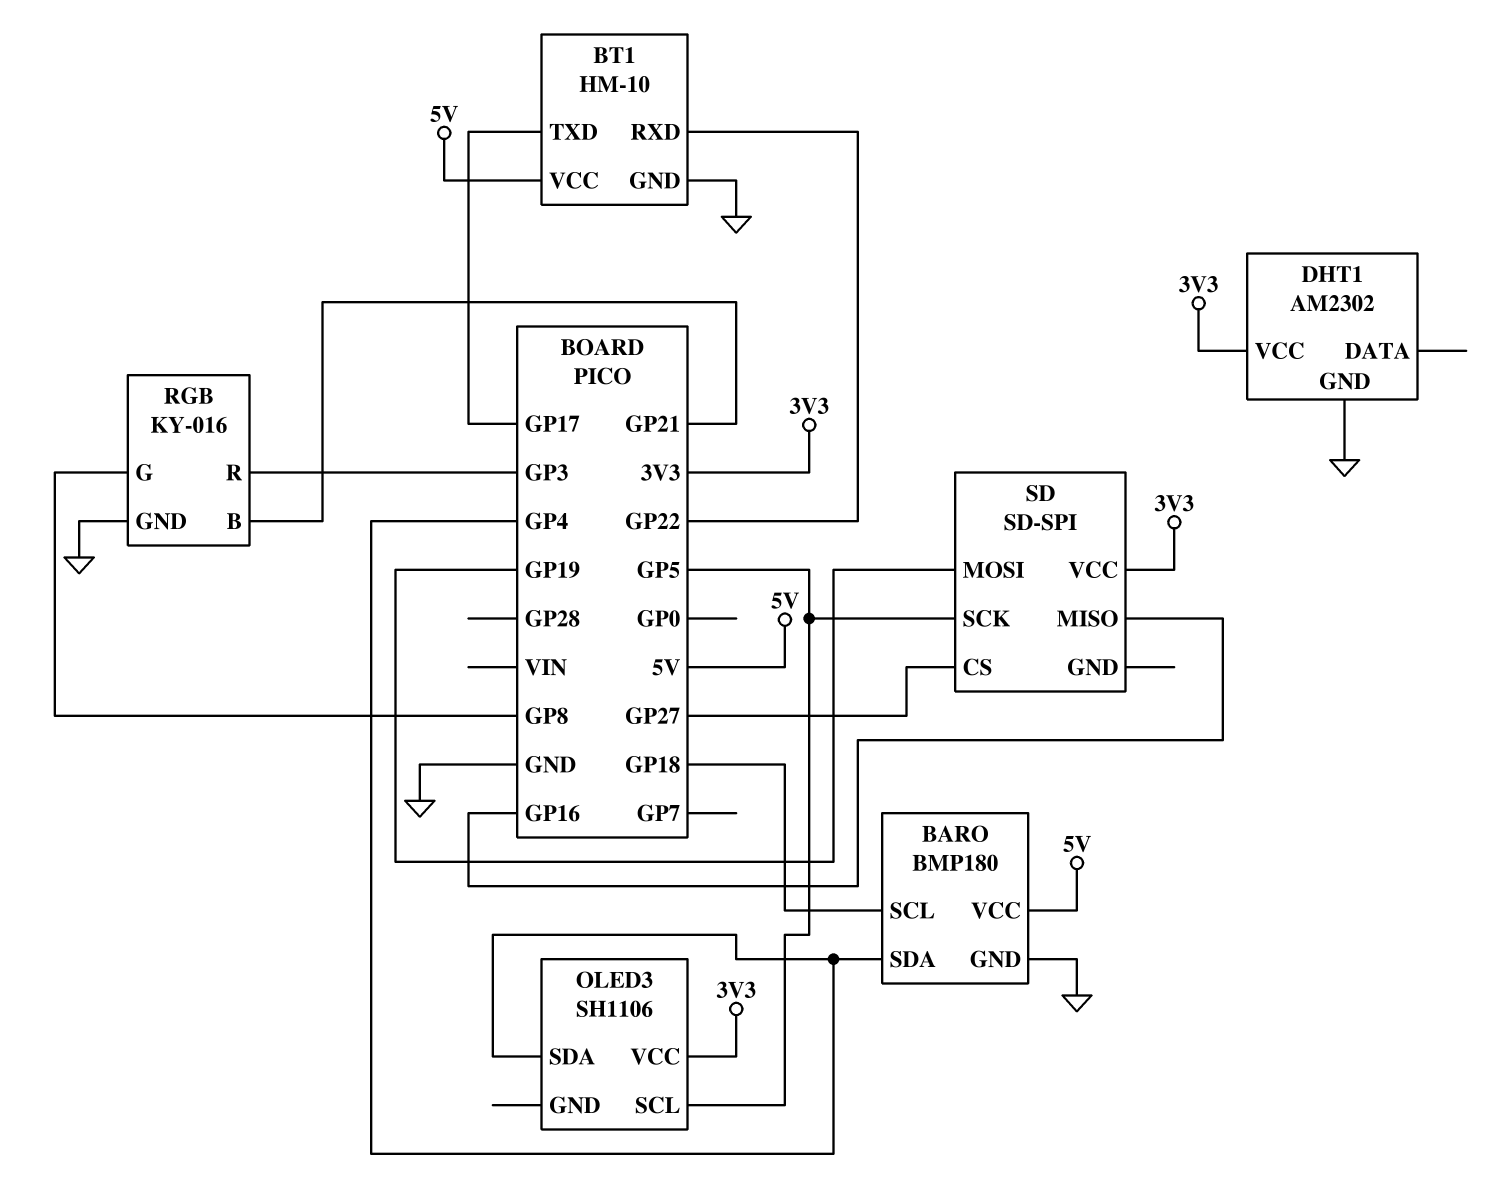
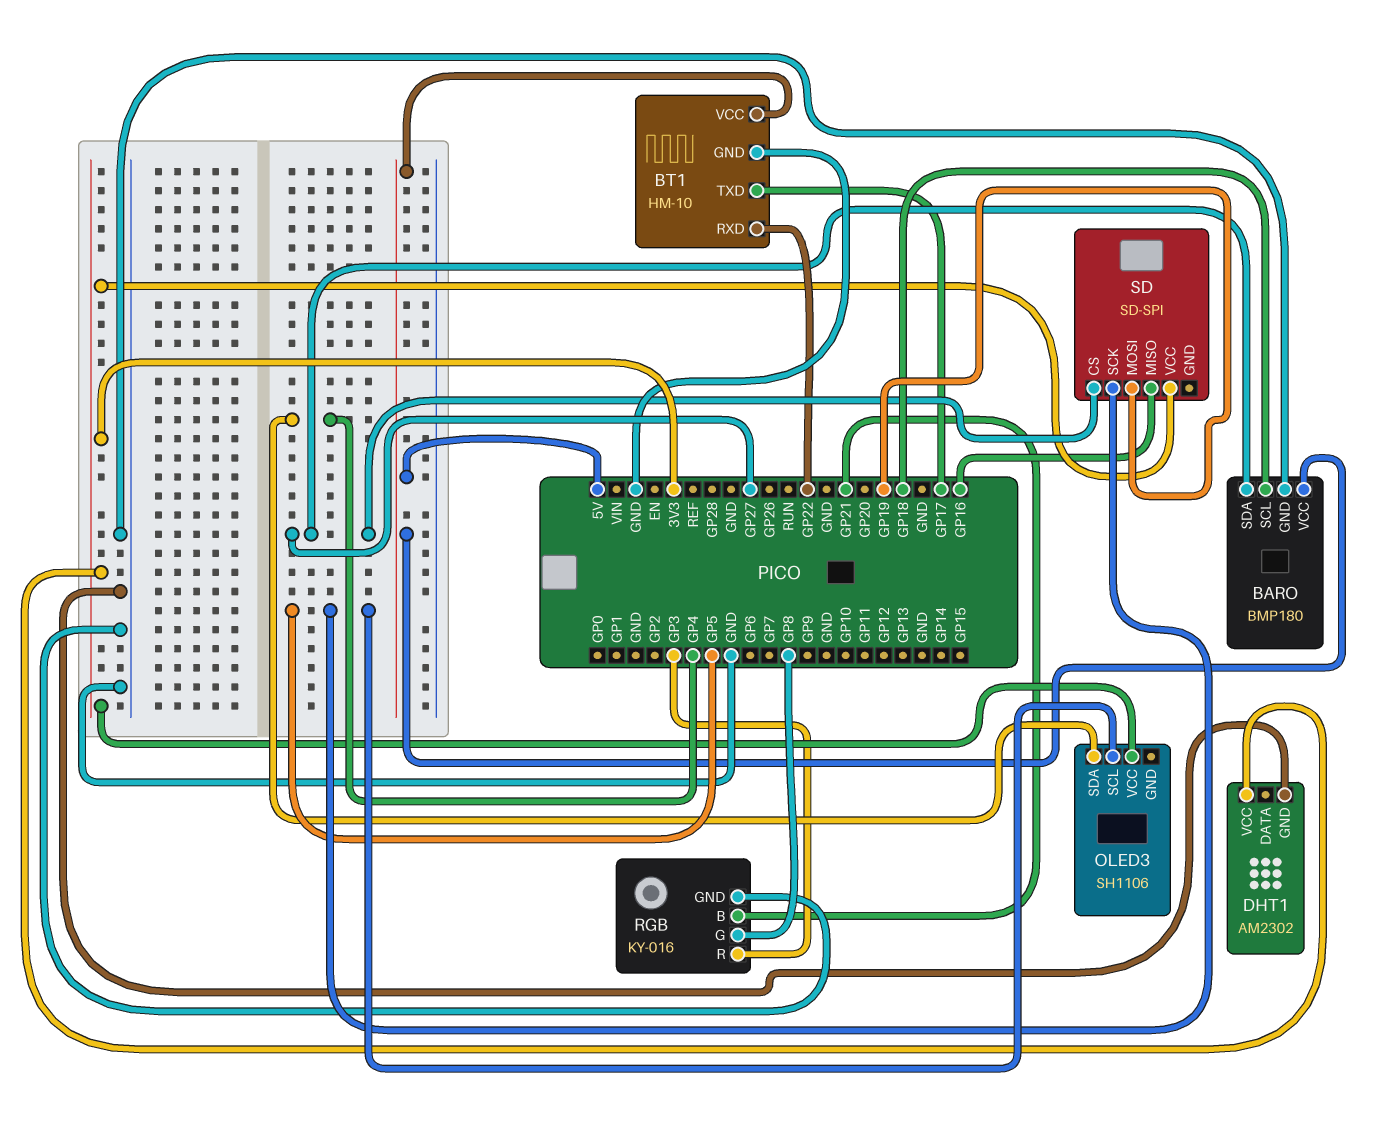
BARO pin SDA: GP4 -> GP27

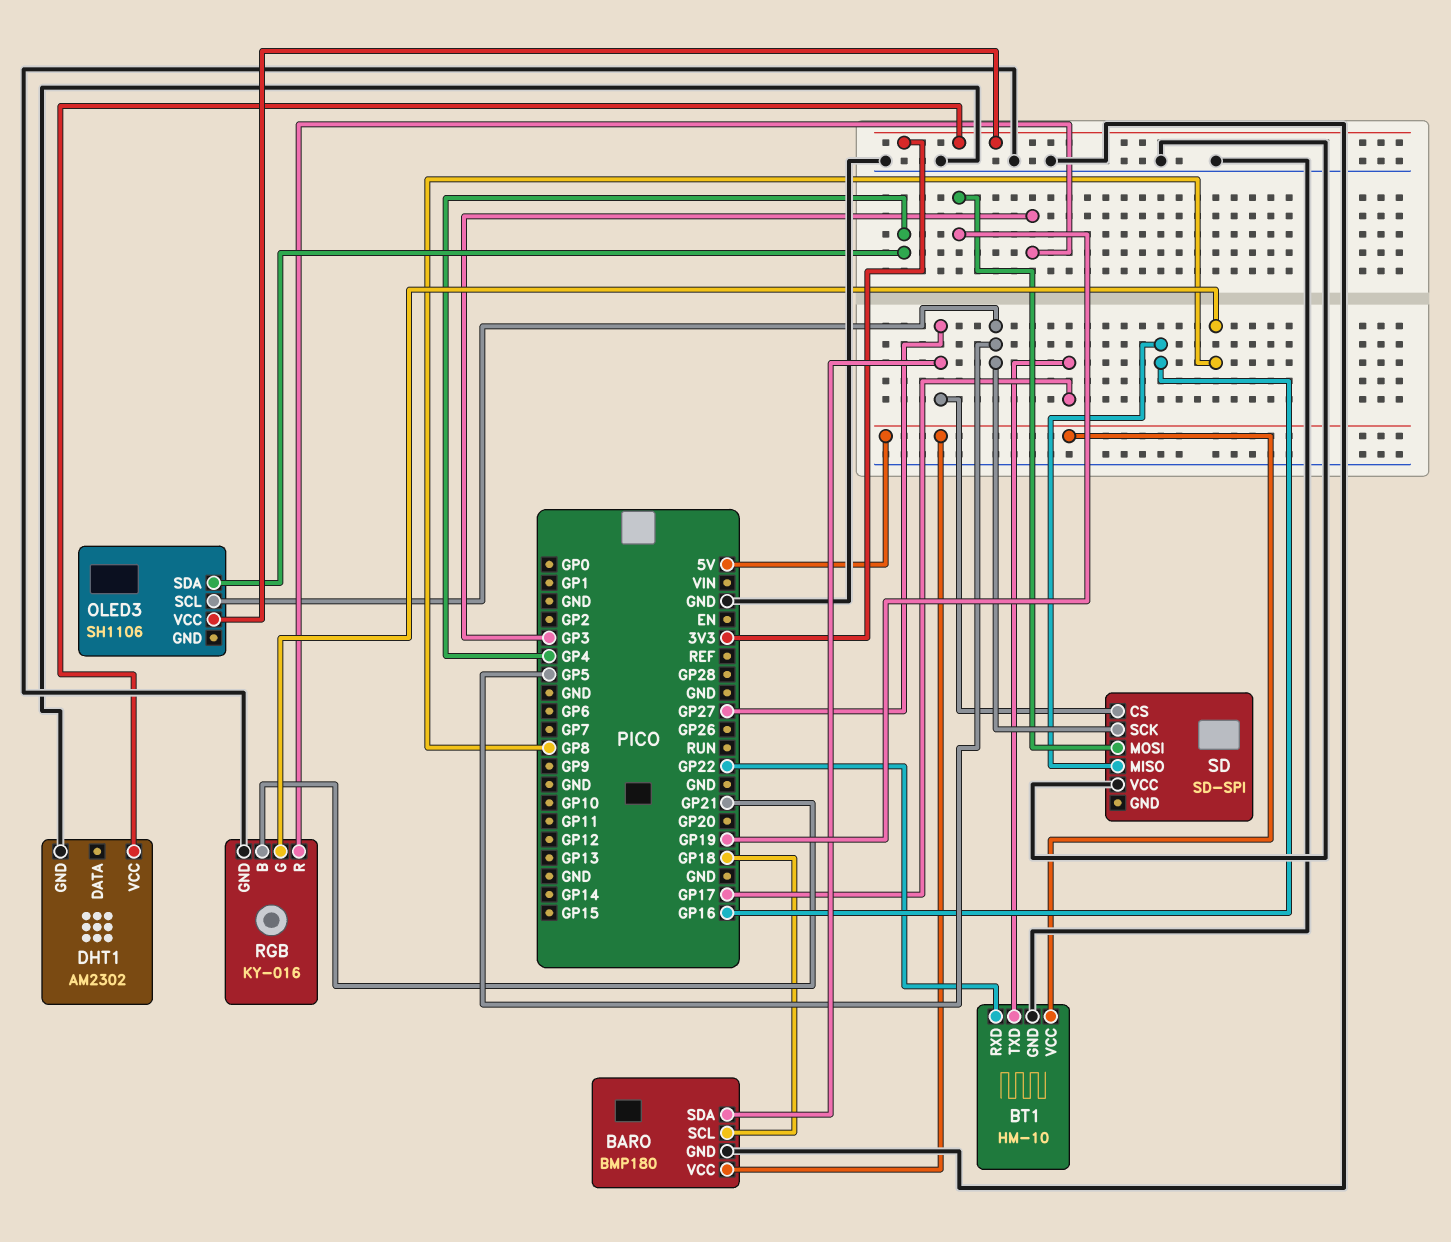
SD pin VCC: 3V3 -> GND

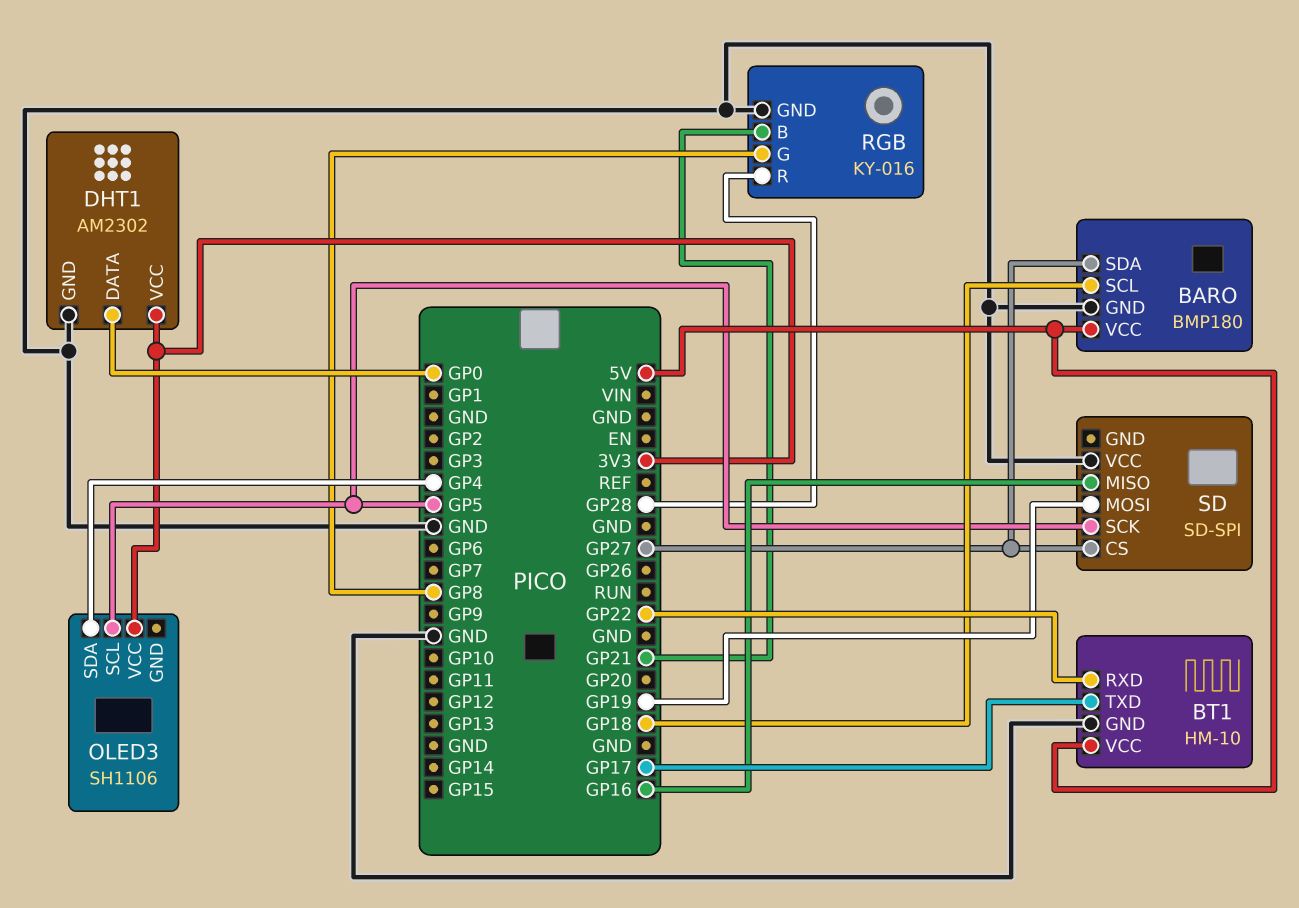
DHT1 pin DATA: none -> GP0
RGB pin R: GP3 -> GP28

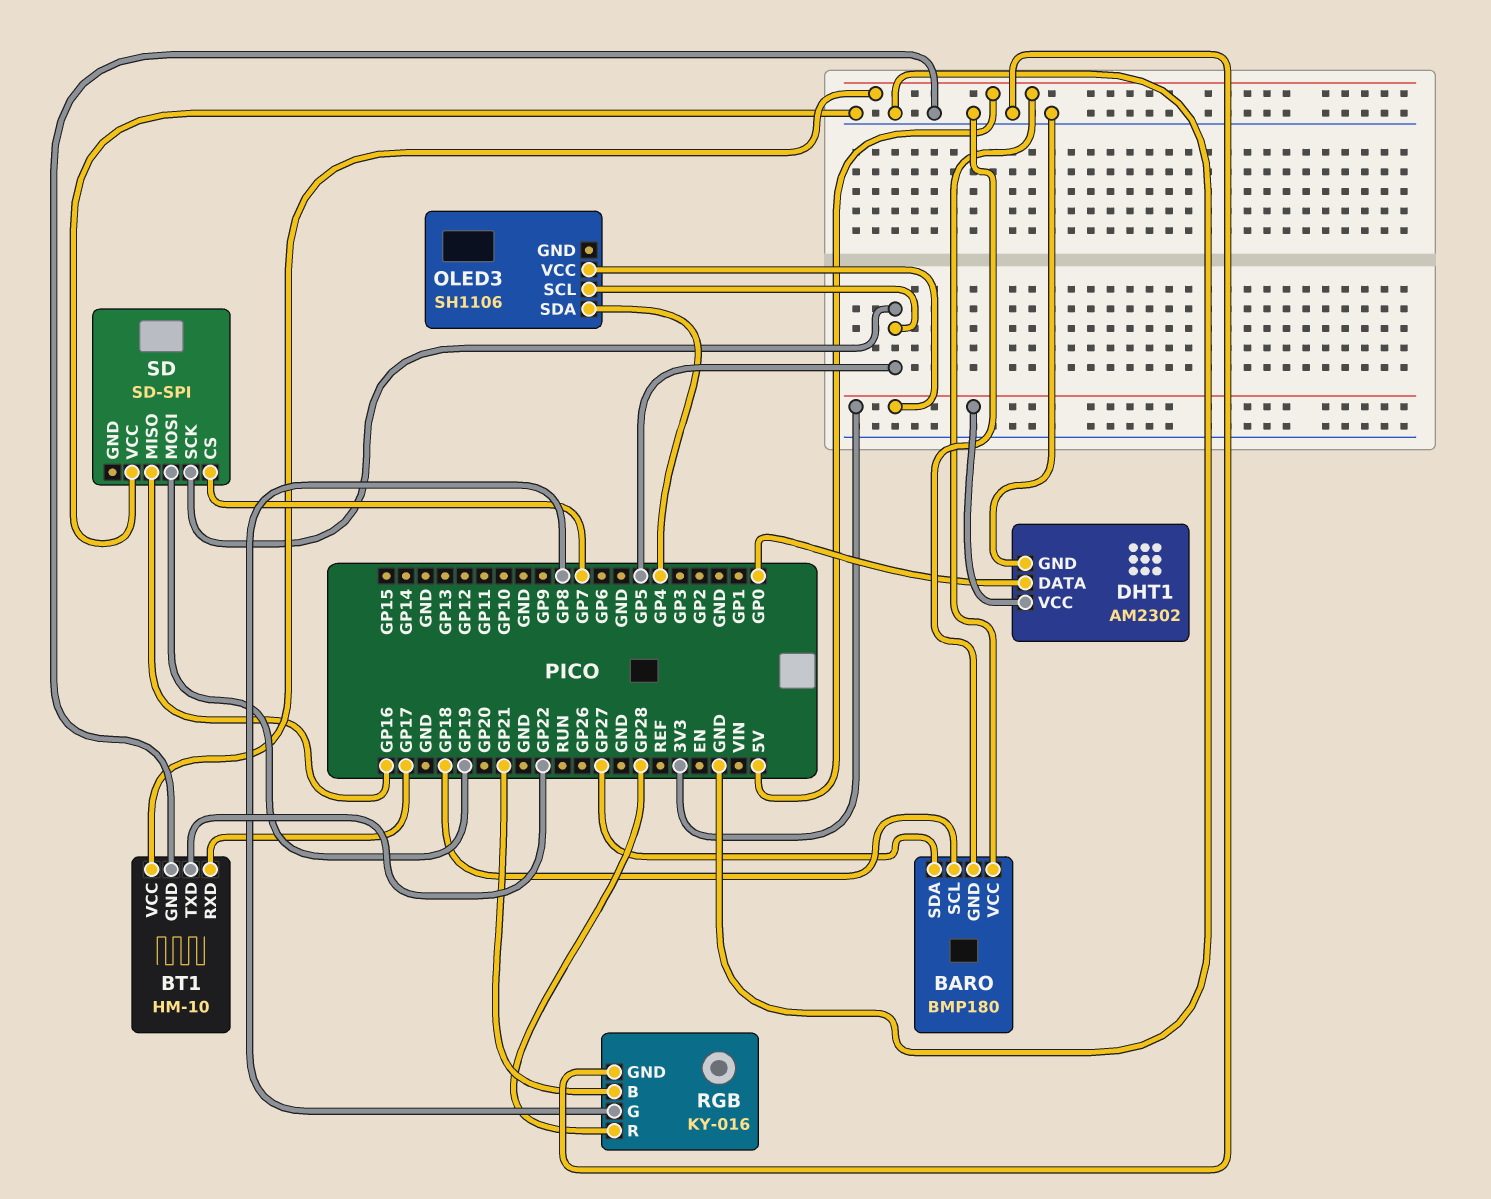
BT1 pin RXD: GP22 -> GP17
BT1 pin TXD: GP17 -> GP22
SD pin CS: GP27 -> GP7

